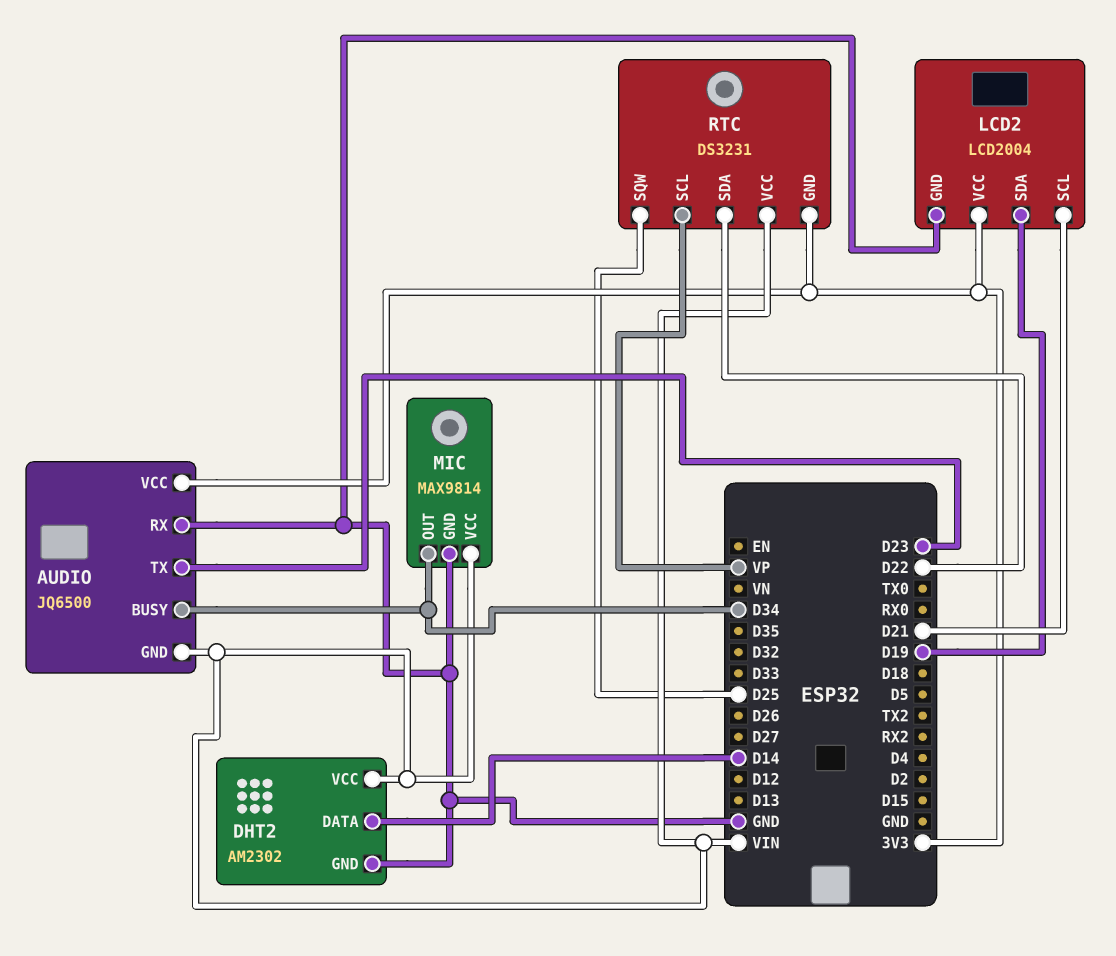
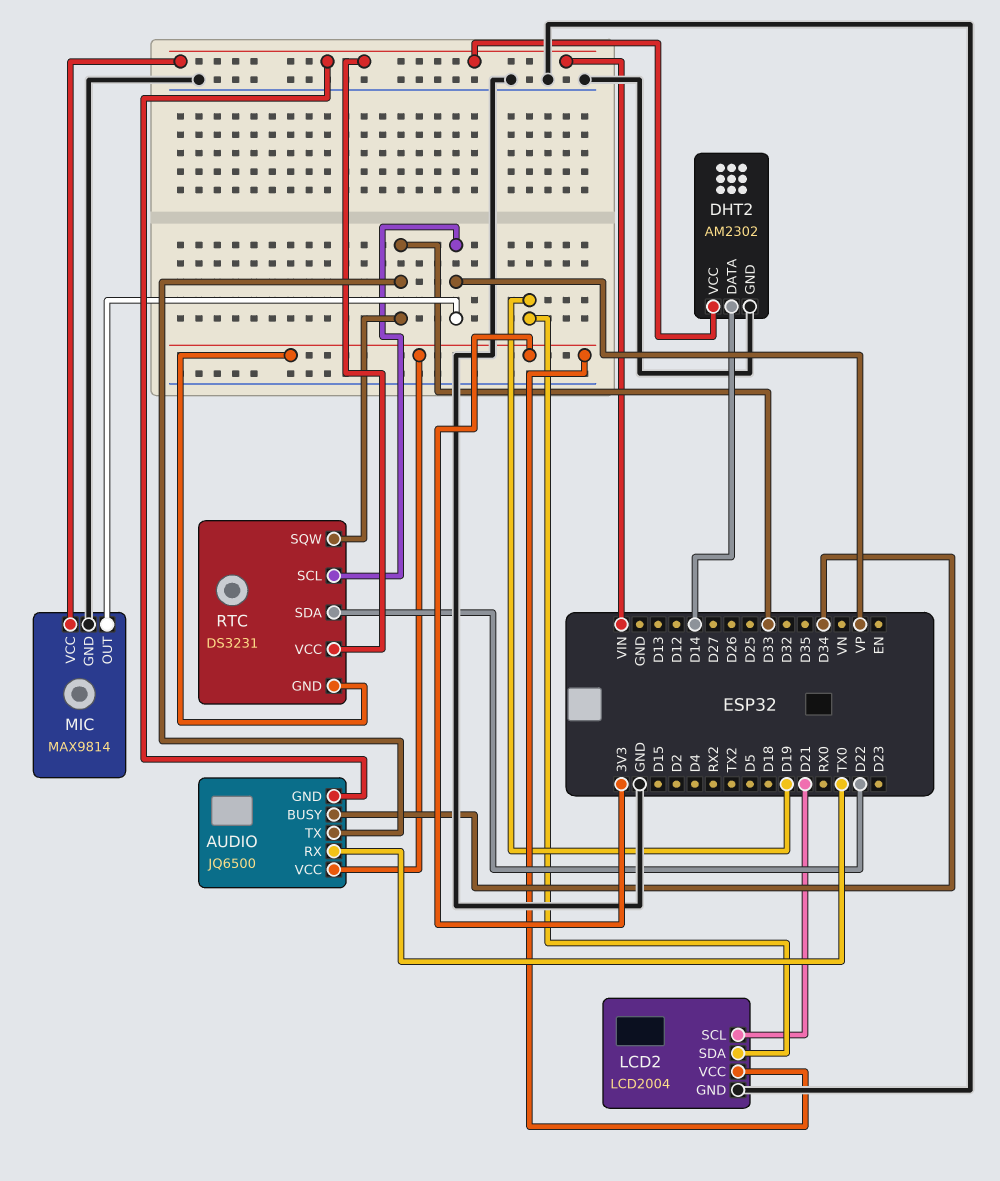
AUDIO pin RX: GND -> TX0
AUDIO pin TX: D23 -> D33
MIC pin OUT: D34 -> VP
RTC pin SQW: D25 -> D33

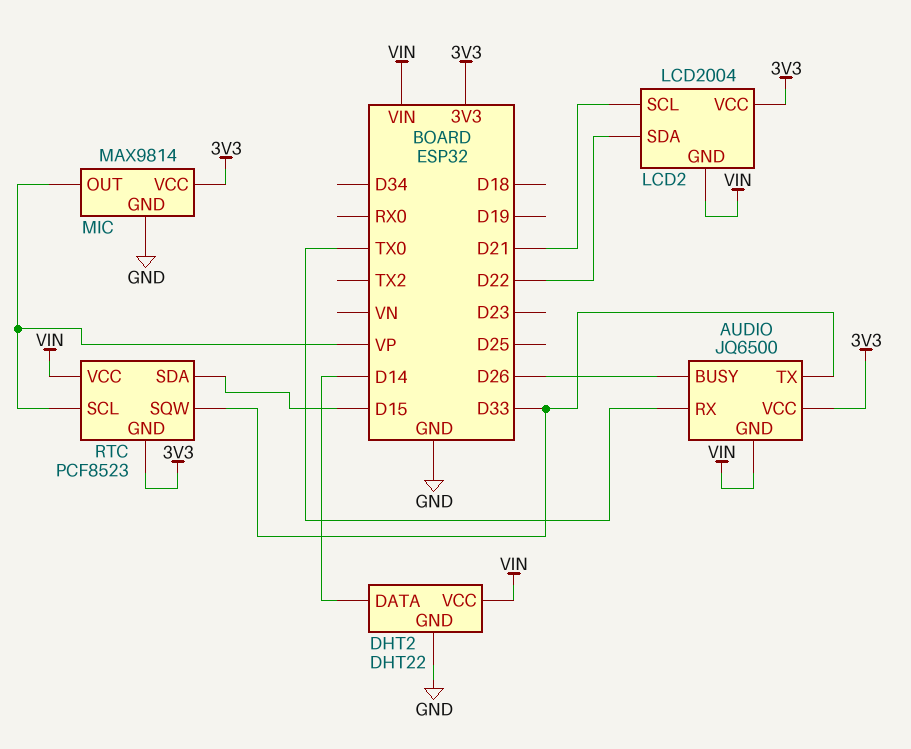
AUDIO pin BUSY: D34 -> D26
DHT2: AM2302 -> DHT22
LCD2 pin GND: GND -> VIN
LCD2 pin SDA: D19 -> D22
MIC pin VCC: VIN -> 3V3
RTC: DS3231 -> PCF8523
RTC pin SDA: D22 -> D15

